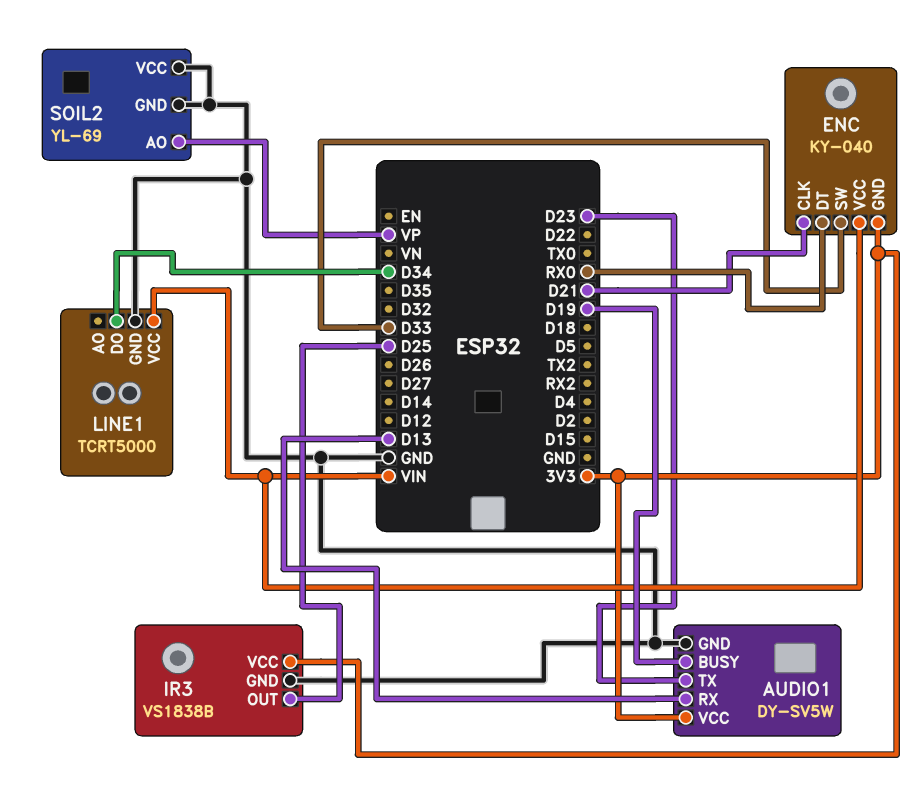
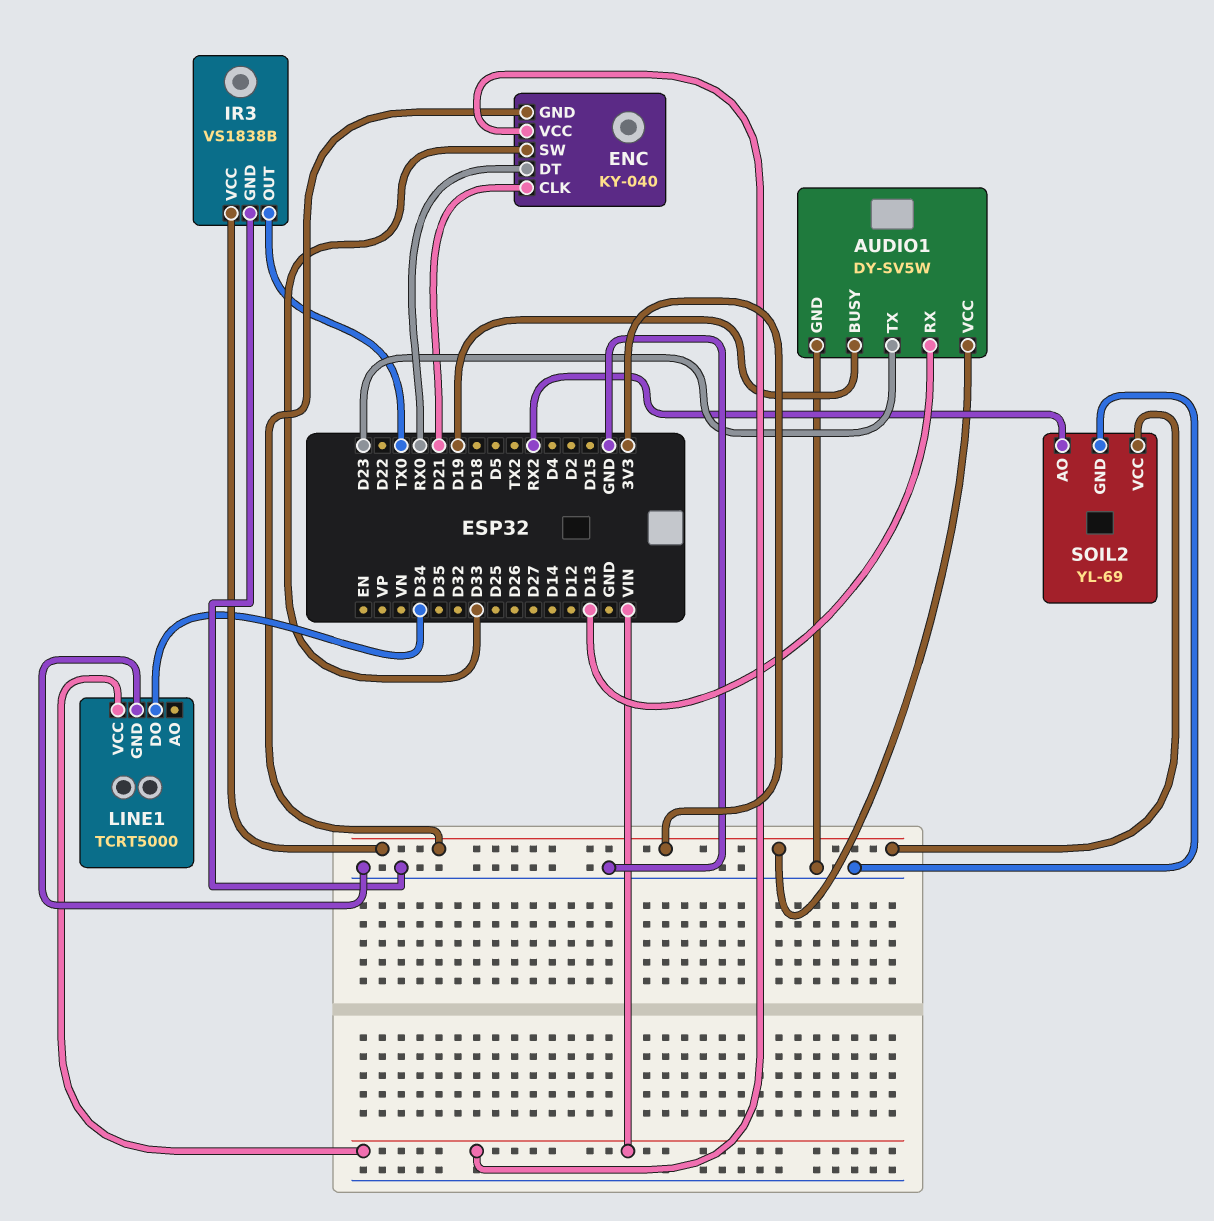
IR3 pin OUT: D25 -> TX0
SOIL2 pin AO: VP -> RX2
SOIL2 pin VCC: GND -> 3V3

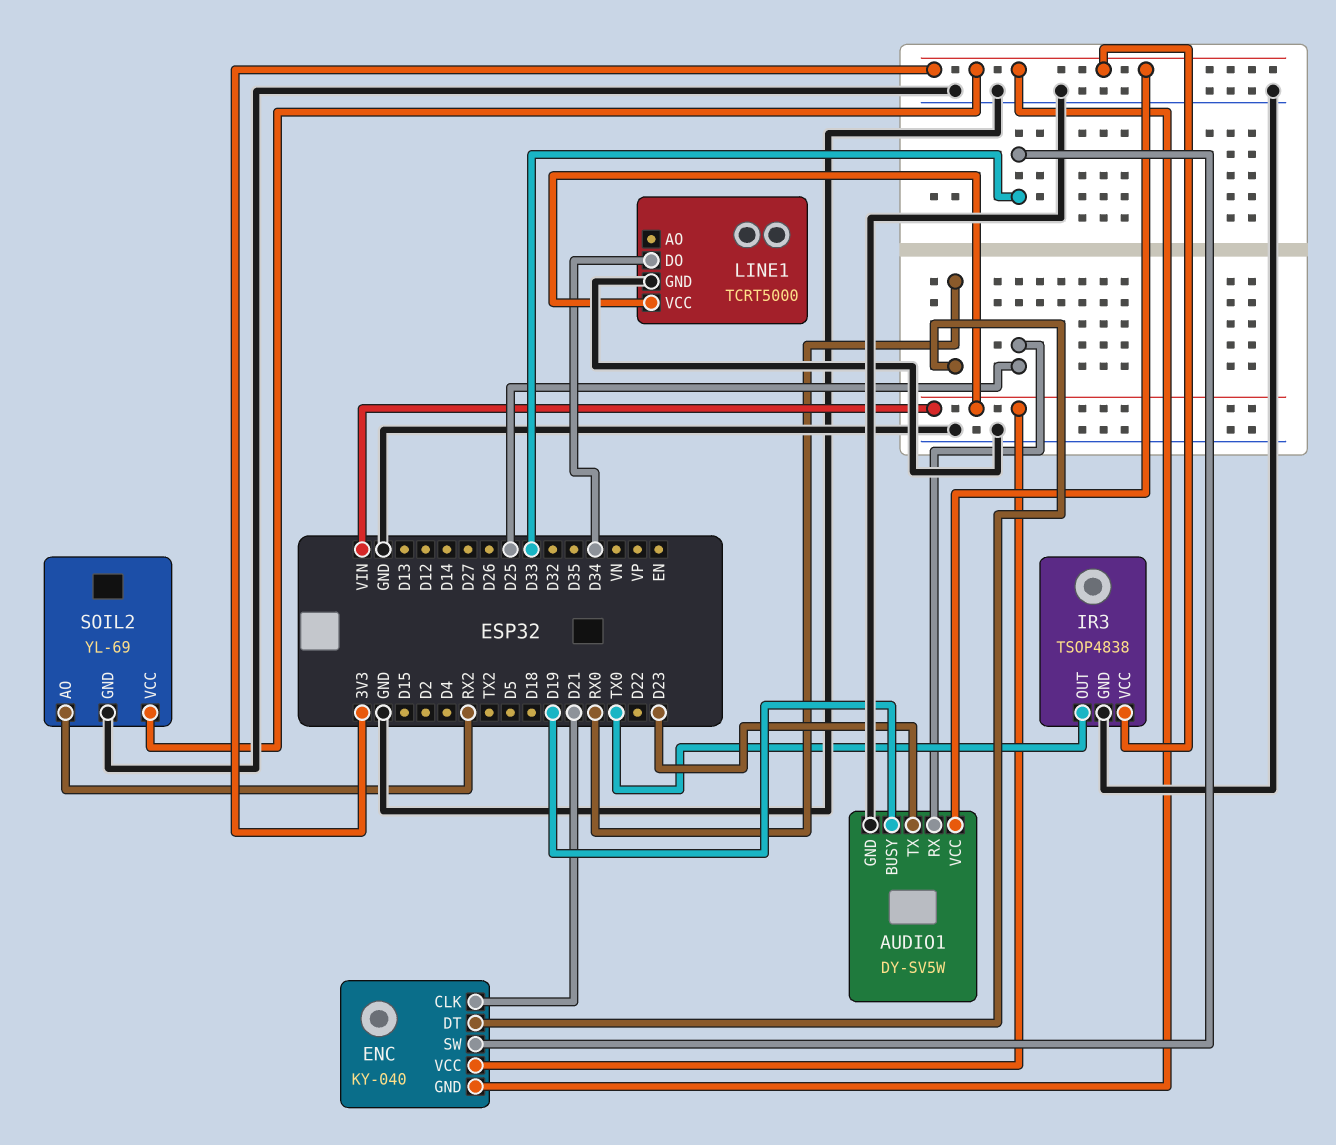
AUDIO1 pin RX: D13 -> D25
IR3: VS1838B -> TSOP4838

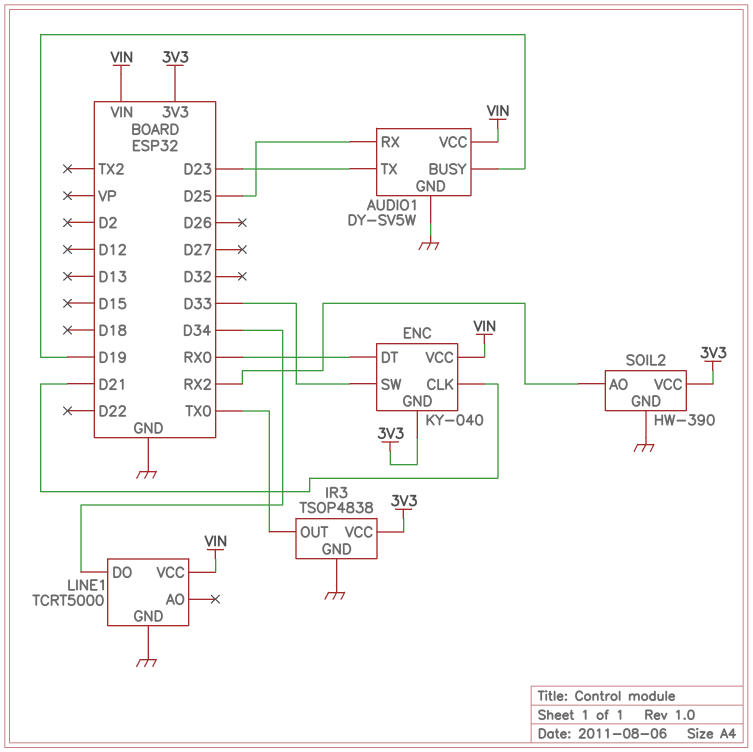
AUDIO1 pin VCC: 3V3 -> VIN
SOIL2: YL-69 -> HW-390

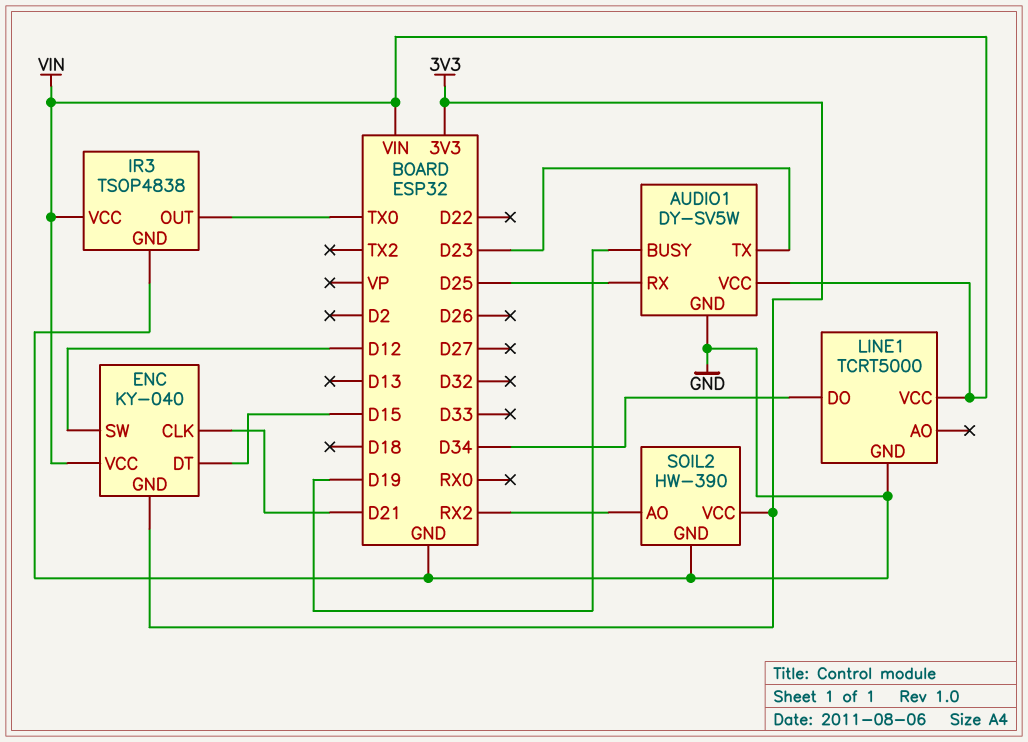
ENC pin DT: RX0 -> D15
ENC pin SW: D33 -> D12
IR3 pin VCC: 3V3 -> VIN

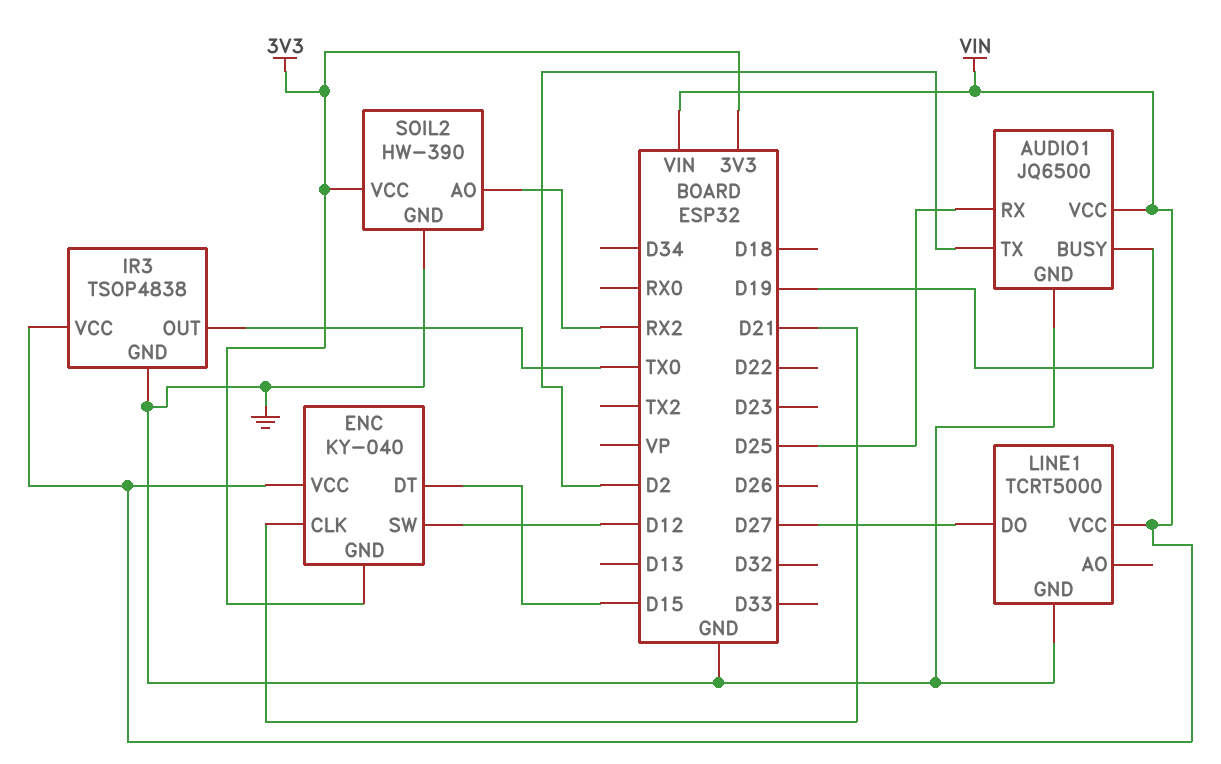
AUDIO1: DY-SV5W -> JQ6500
AUDIO1 pin TX: D23 -> D2
LINE1 pin DO: D34 -> D27

